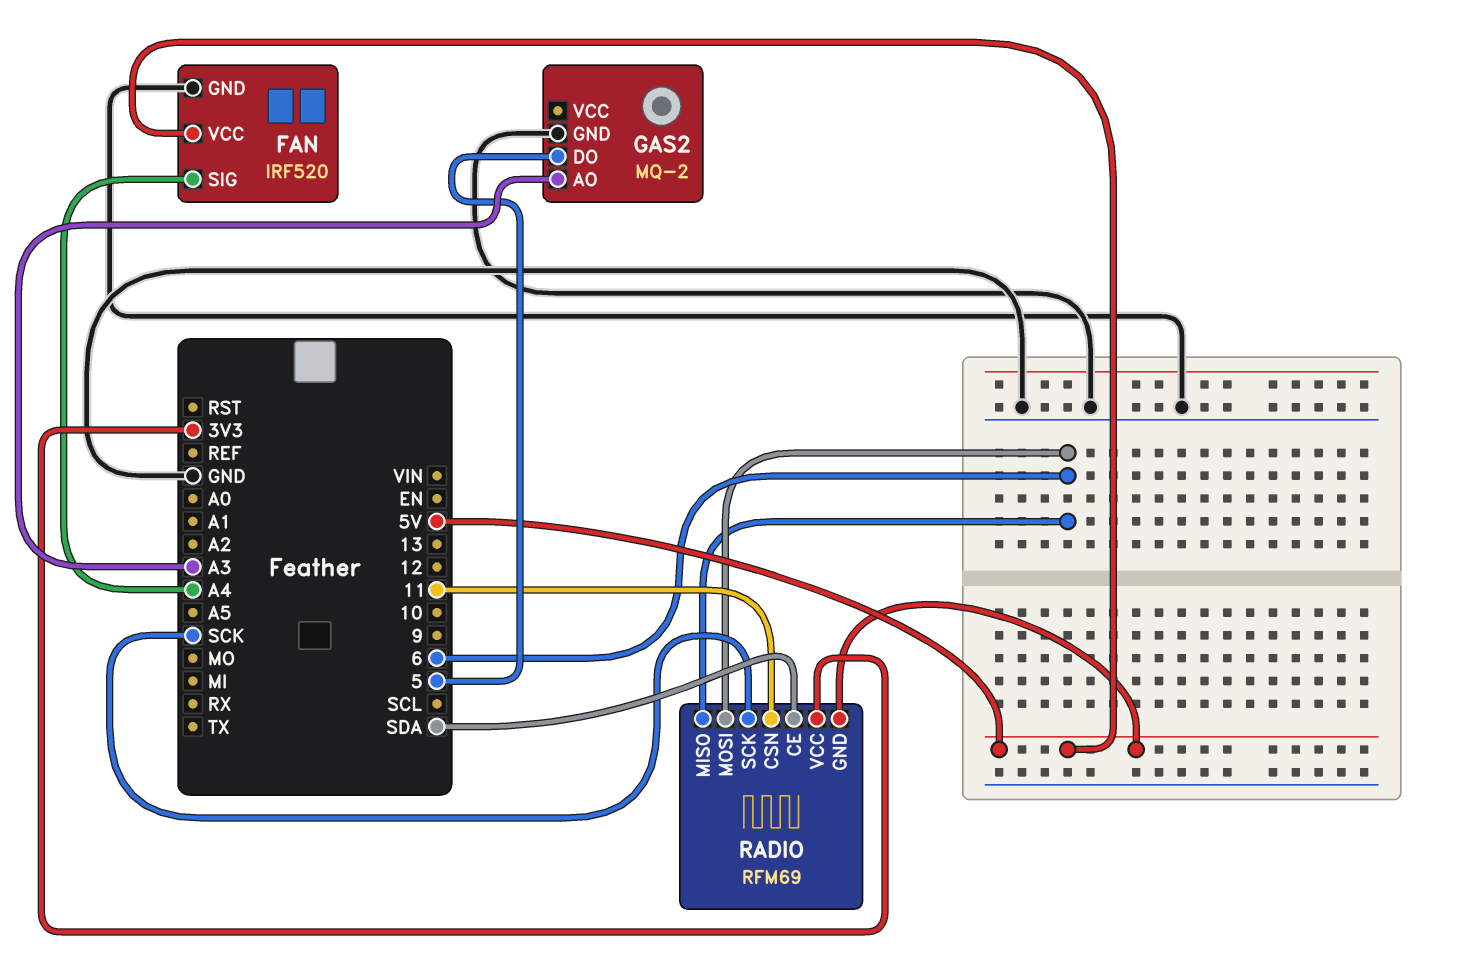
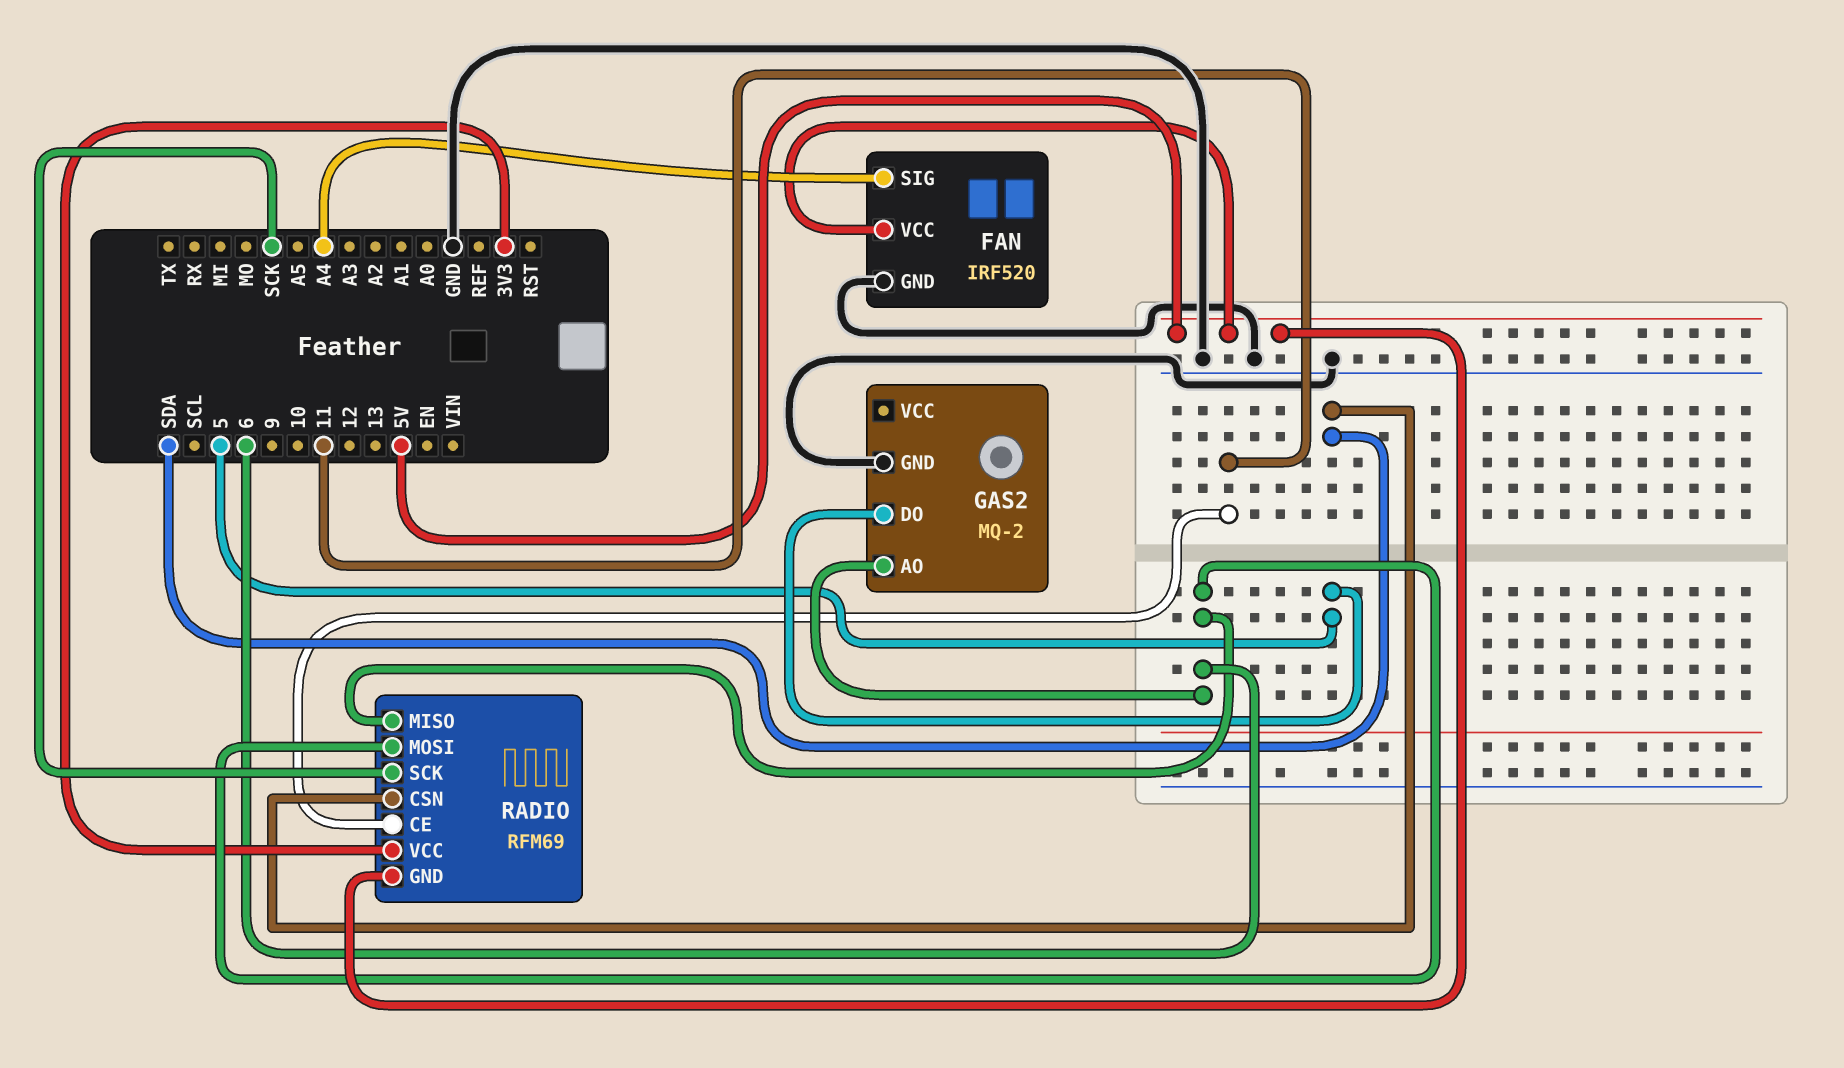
GAS2 pin AO: A3 -> 6
RADIO pin CE: SDA -> 11
RADIO pin CSN: 11 -> SDA

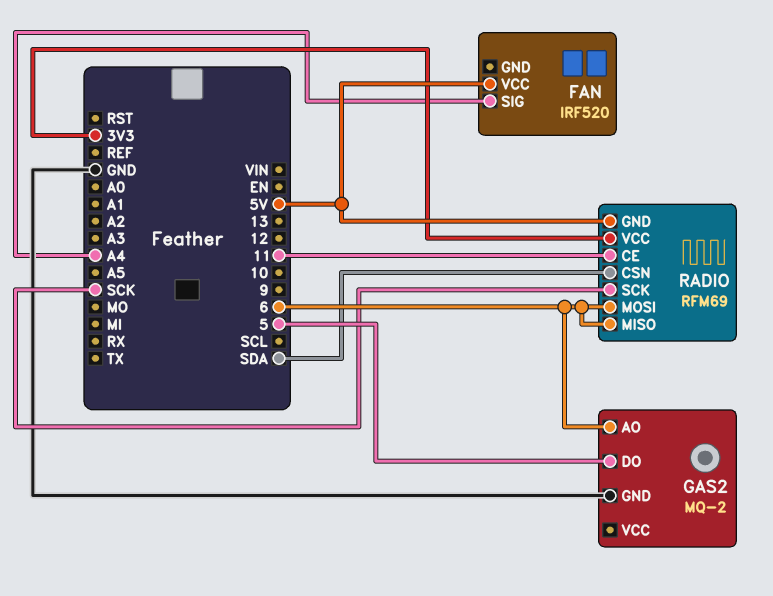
FAN pin GND: GND -> none

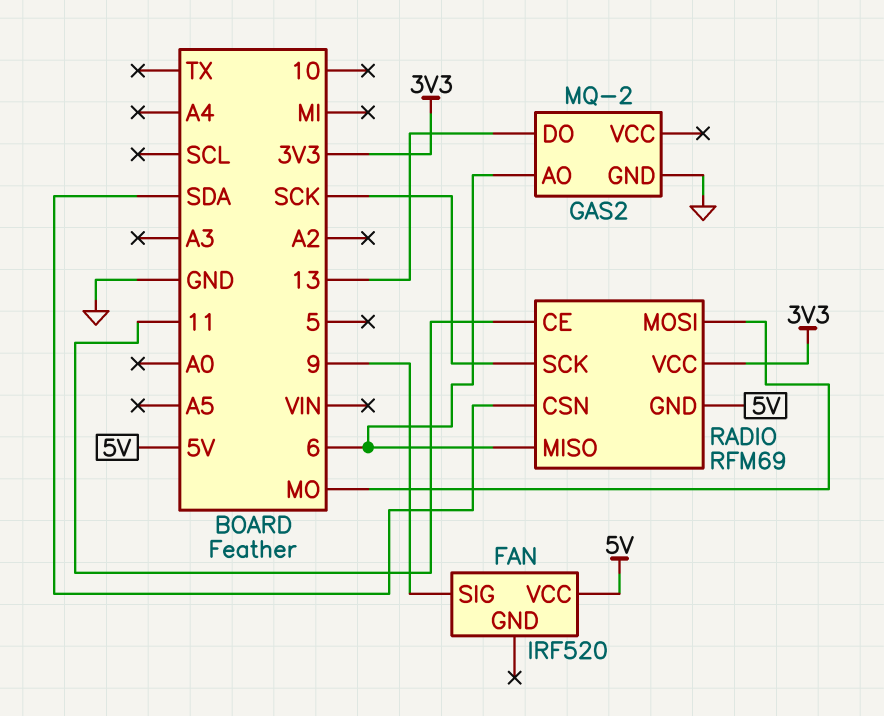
FAN pin SIG: A4 -> 9
GAS2 pin DO: 5 -> 13
RADIO pin MOSI: 6 -> MO

